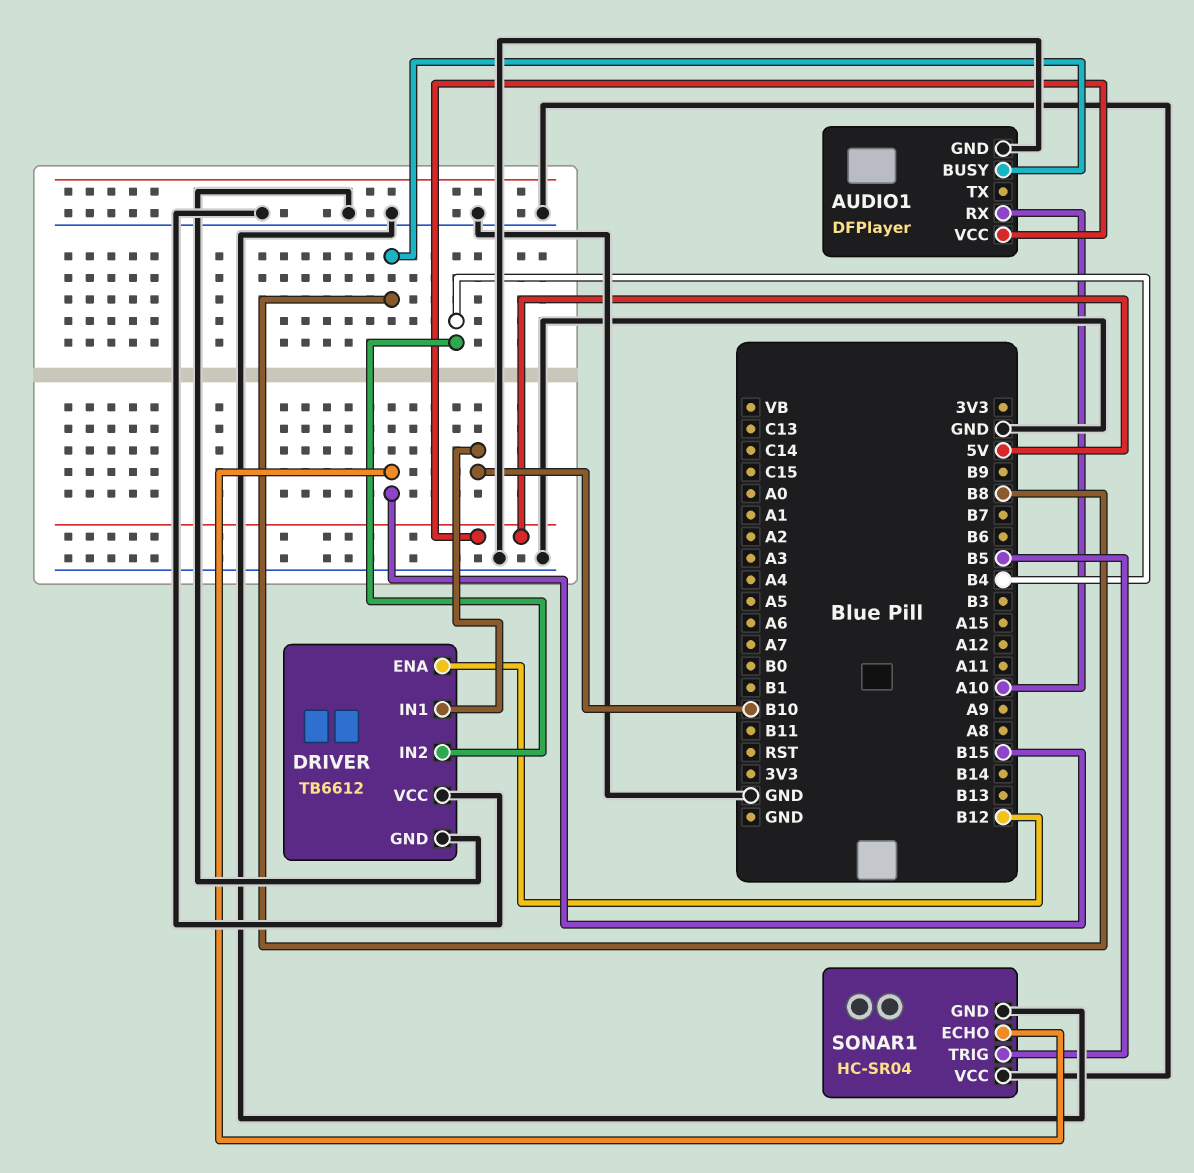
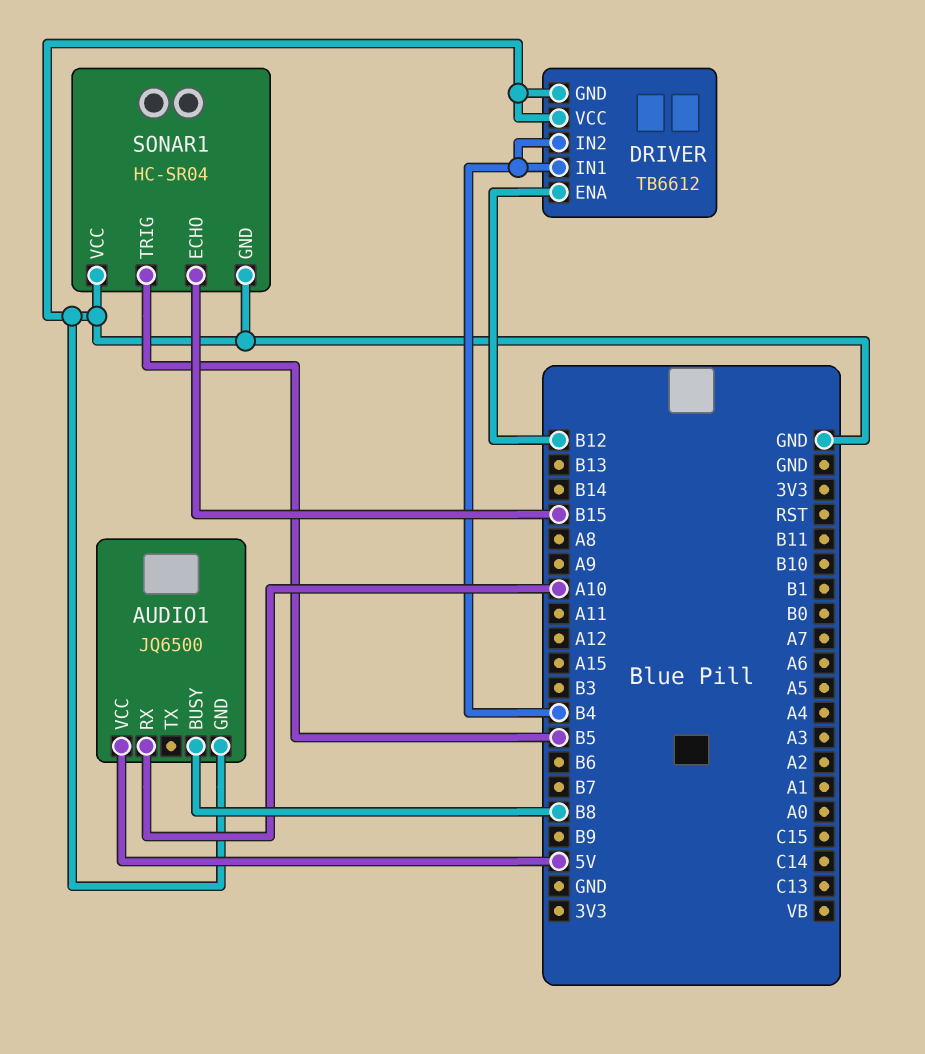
AUDIO1: DFPlayer -> JQ6500
DRIVER pin IN1: B10 -> B4

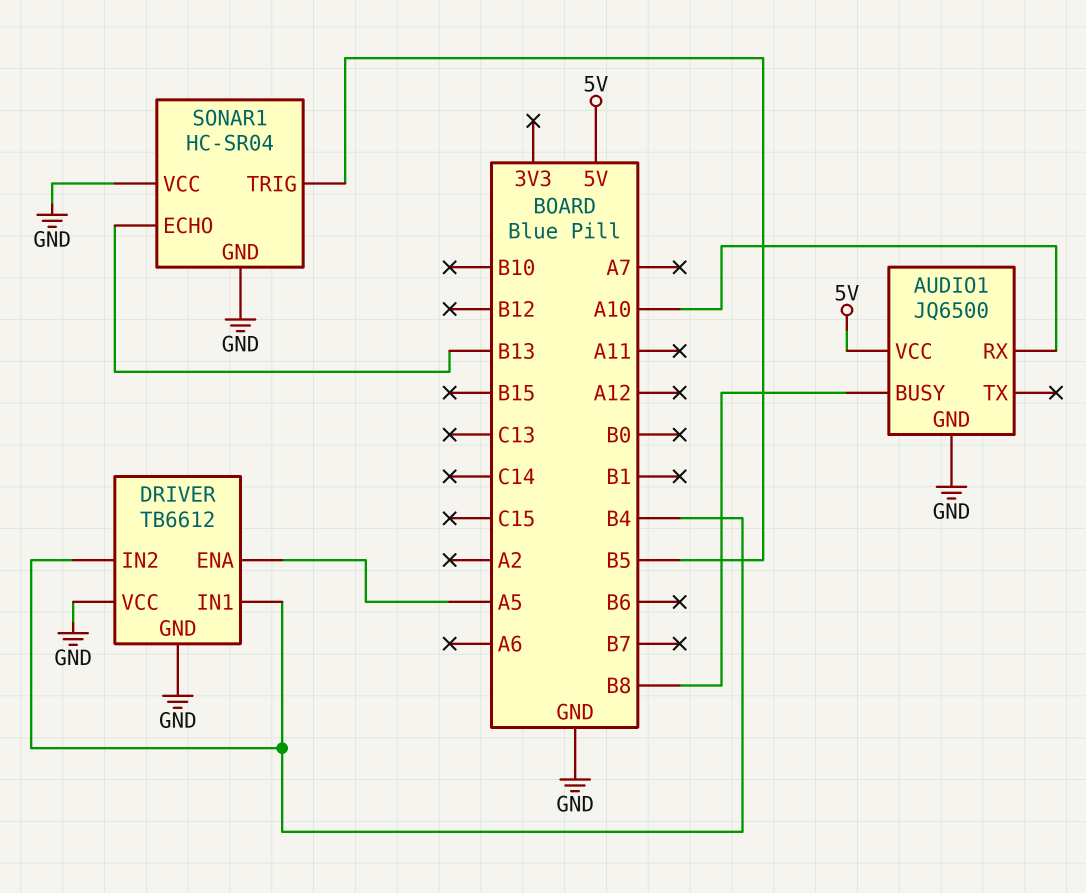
DRIVER pin ENA: B12 -> A5
SONAR1 pin ECHO: B15 -> B13

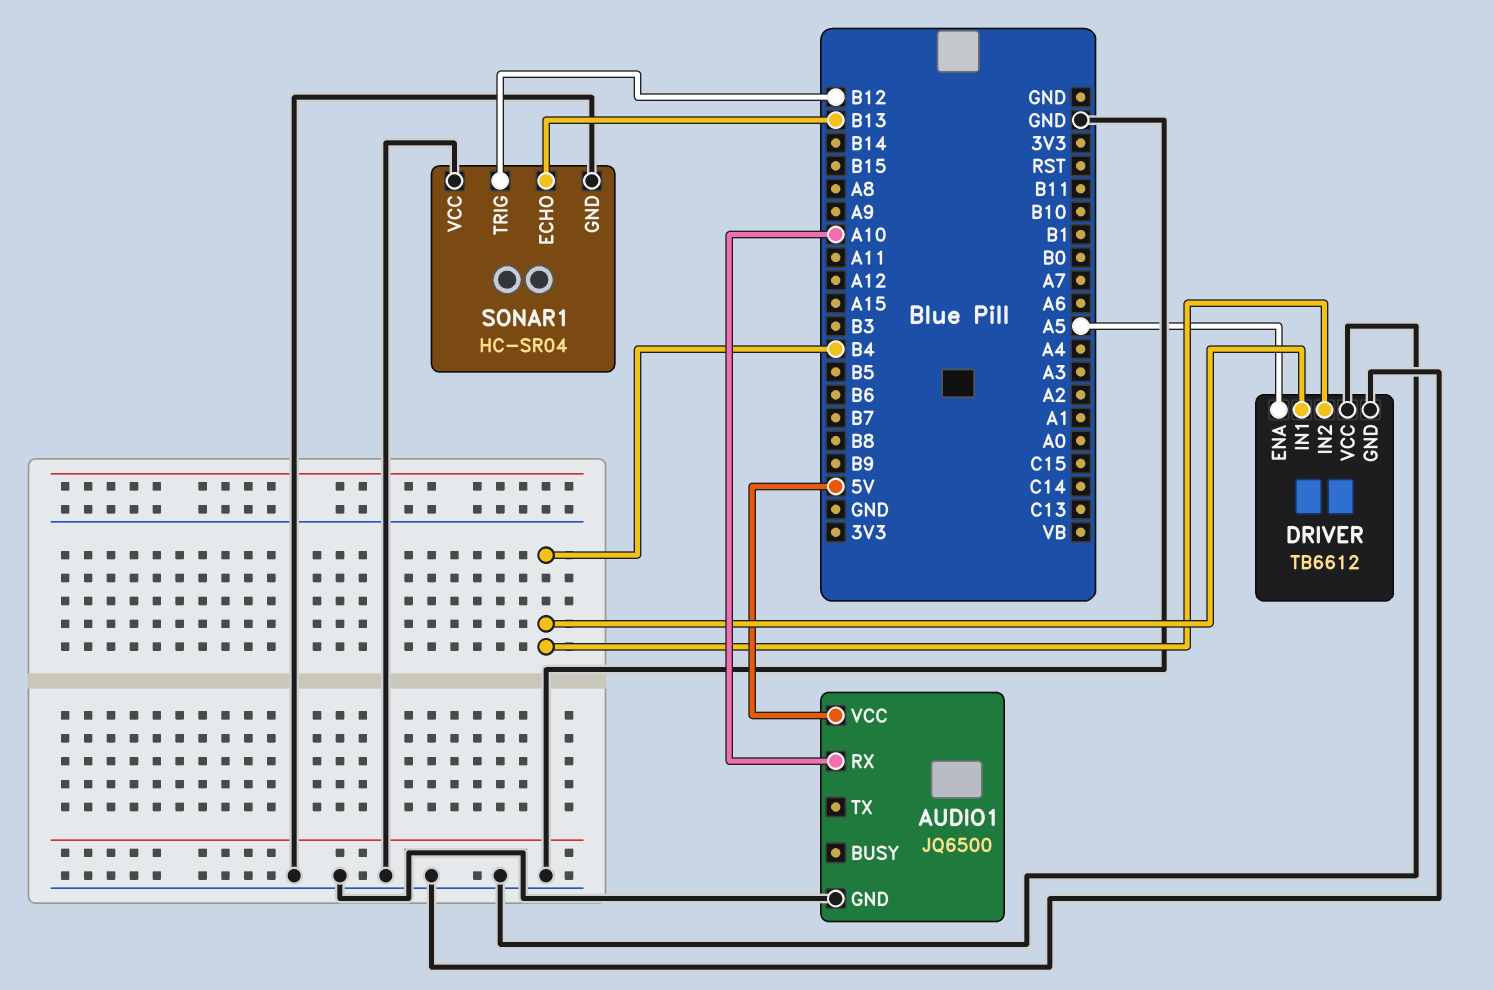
AUDIO1 pin BUSY: B8 -> none
SONAR1 pin TRIG: B5 -> B12

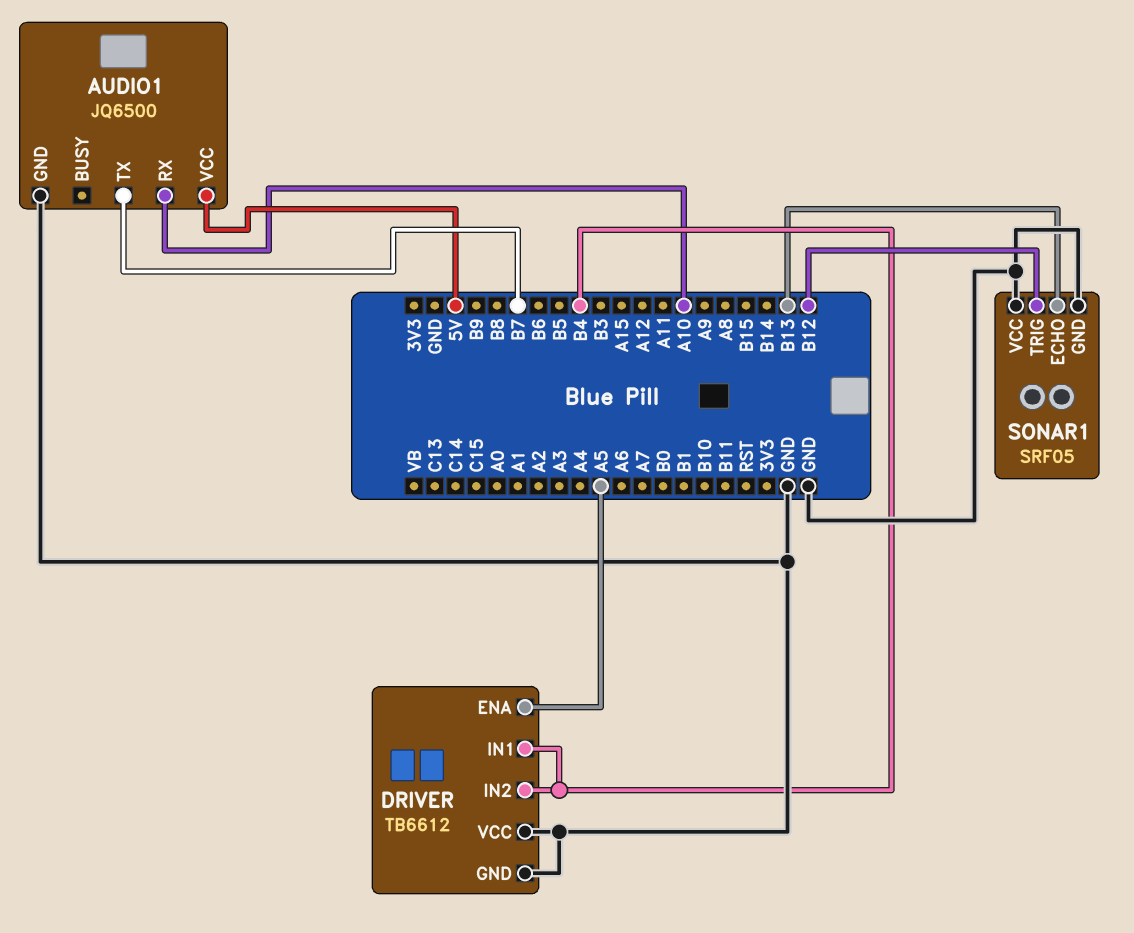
AUDIO1 pin TX: none -> B7
SONAR1: HC-SR04 -> SRF05

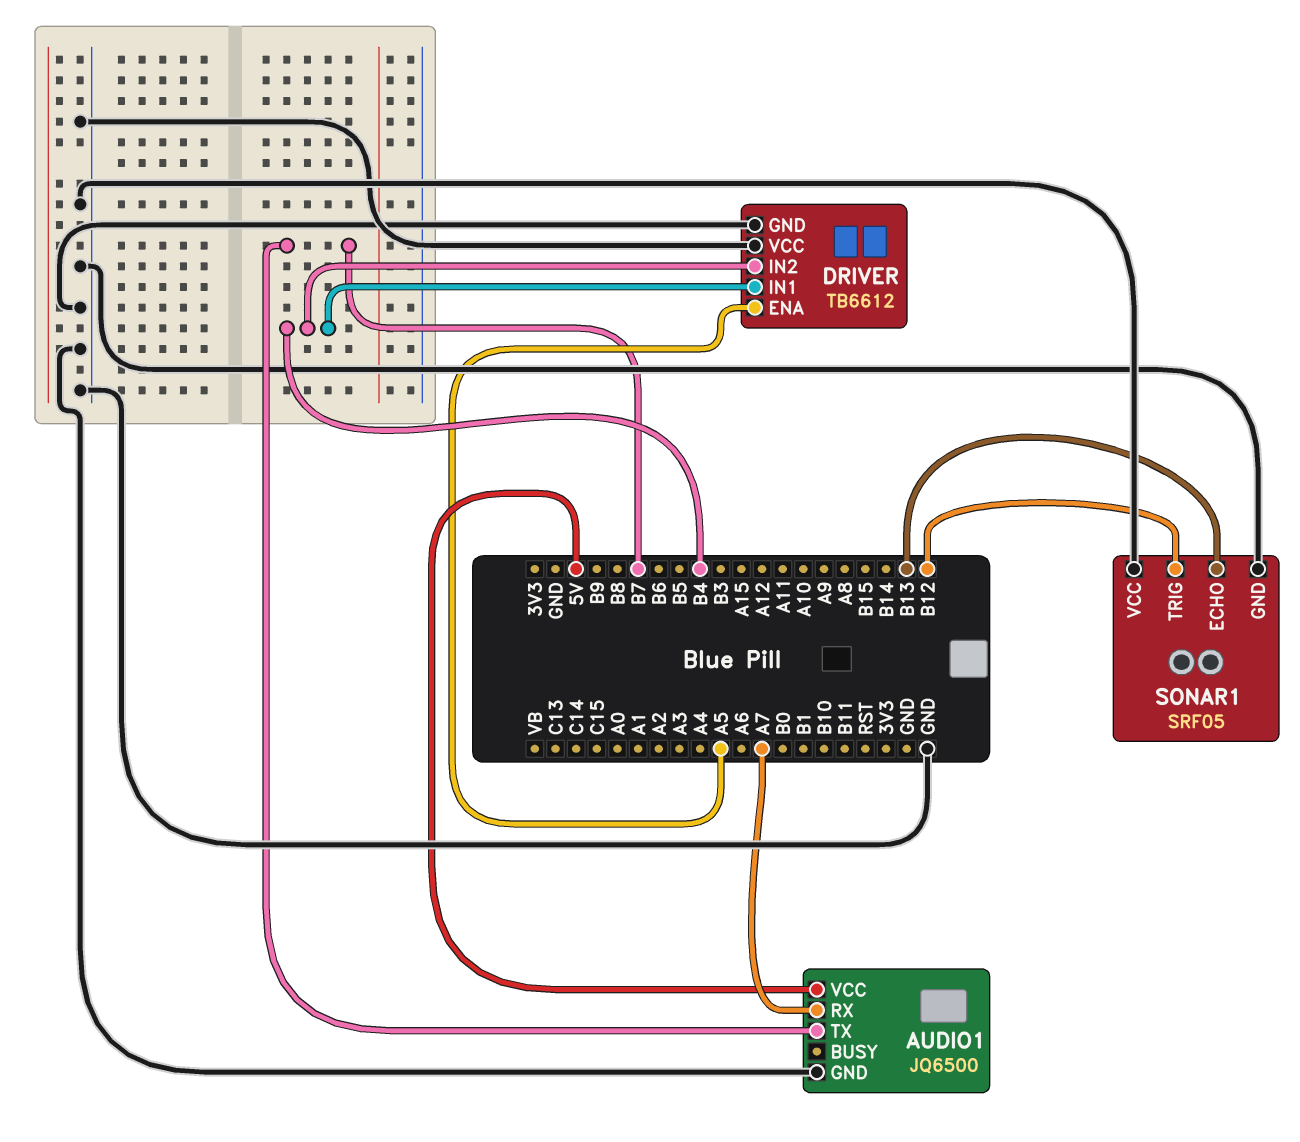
AUDIO1 pin RX: A10 -> A7

